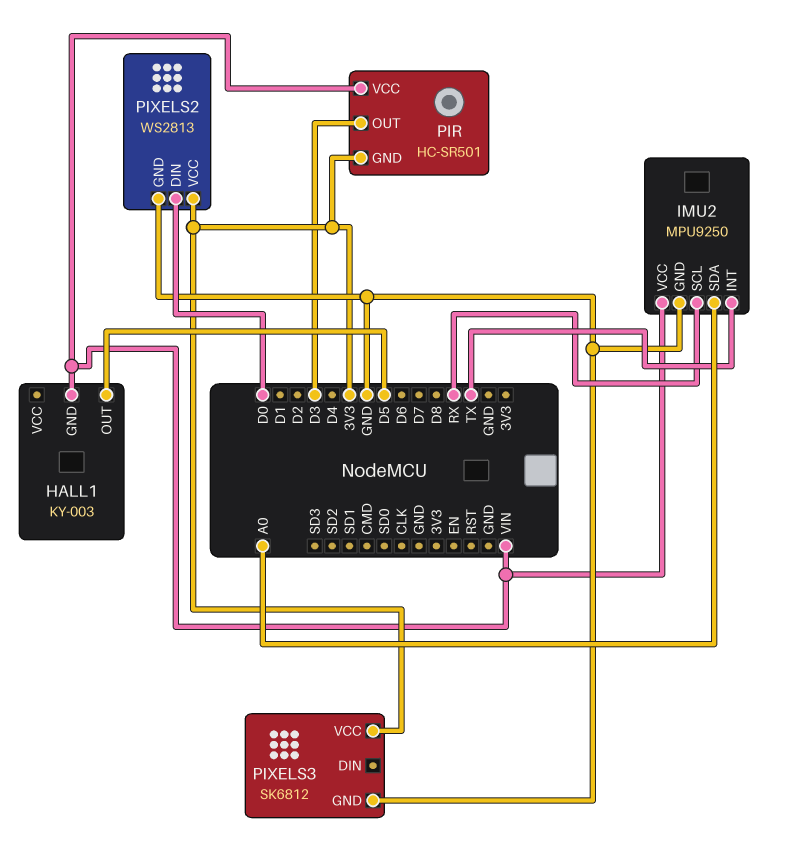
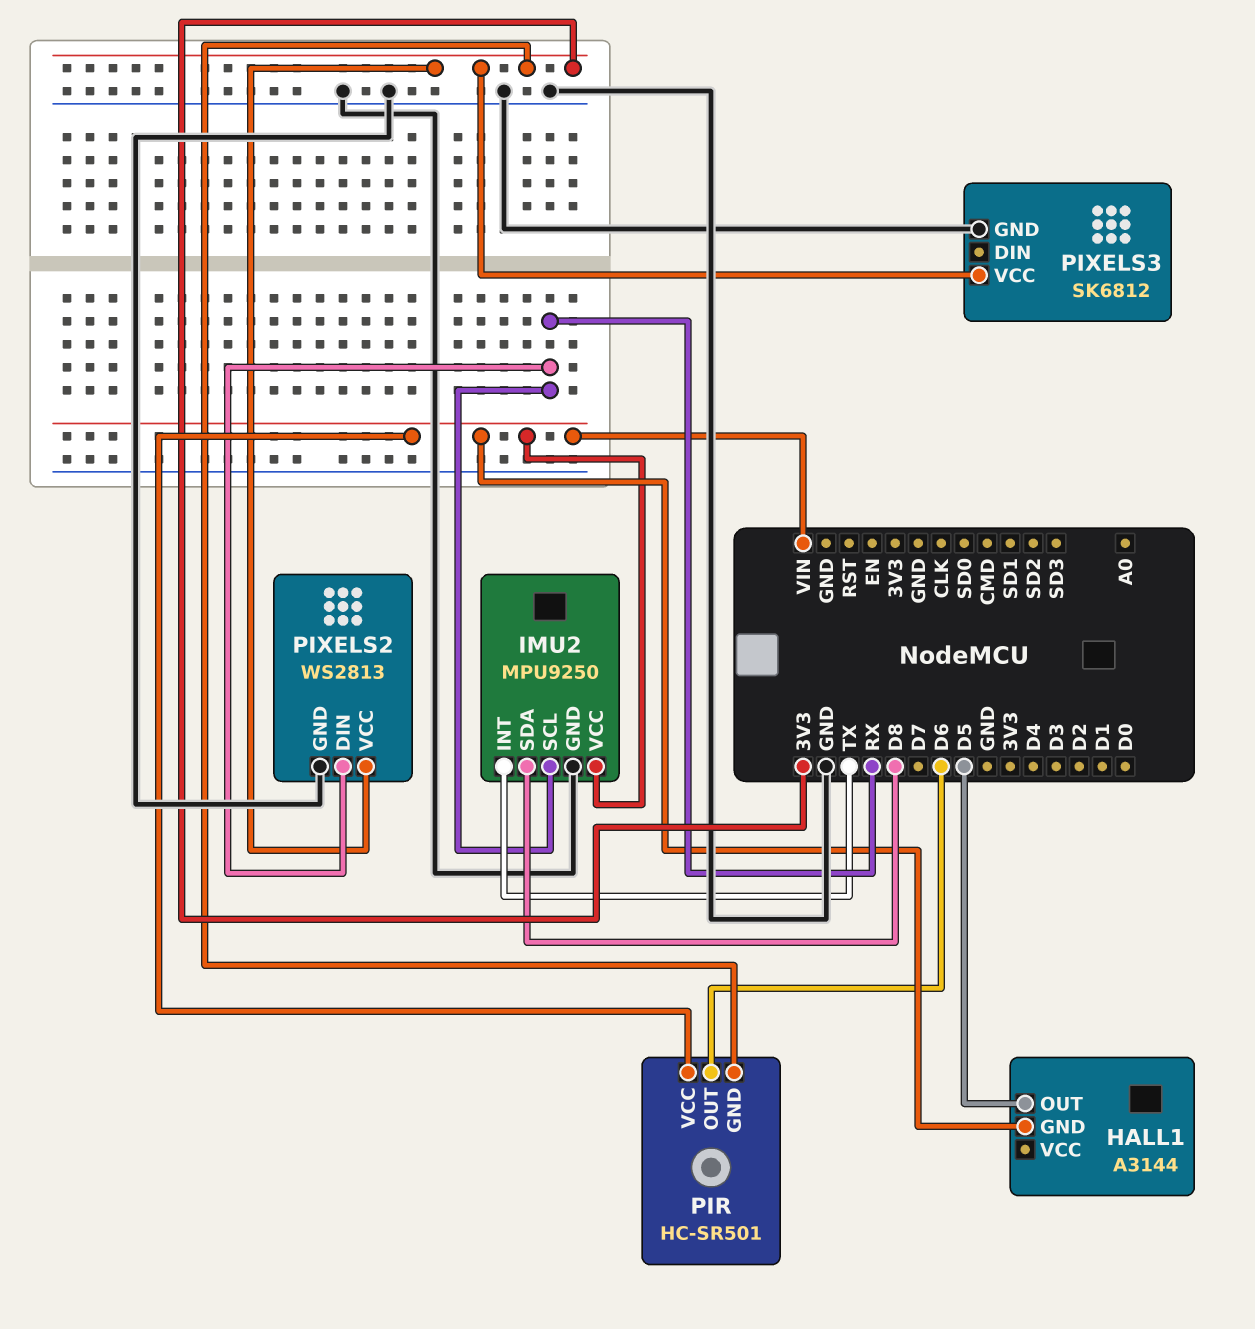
HALL1: KY-003 -> A3144
IMU2 pin SDA: A0 -> D8
PIR pin OUT: D3 -> D6
PIXELS2 pin DIN: D0 -> RX

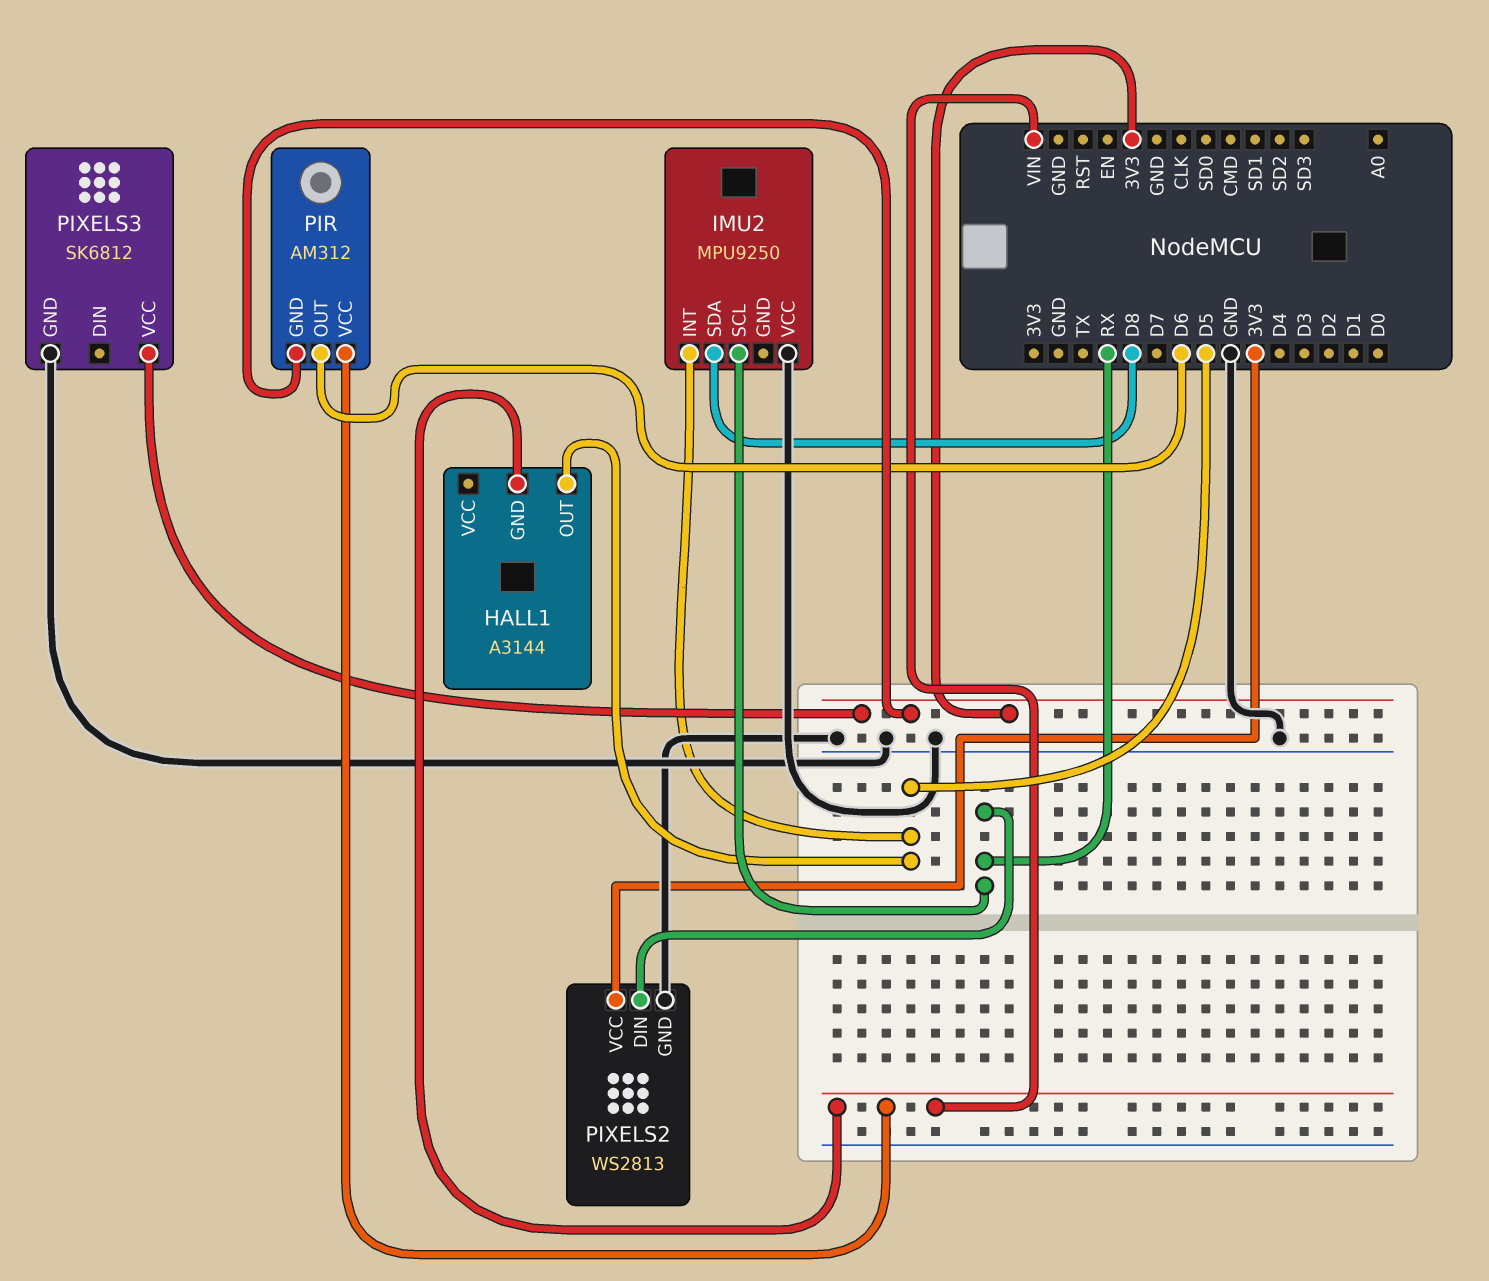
IMU2 pin GND: GND -> none
IMU2 pin INT: TX -> D5
IMU2 pin VCC: VIN -> GND
PIR: HC-SR501 -> AM312

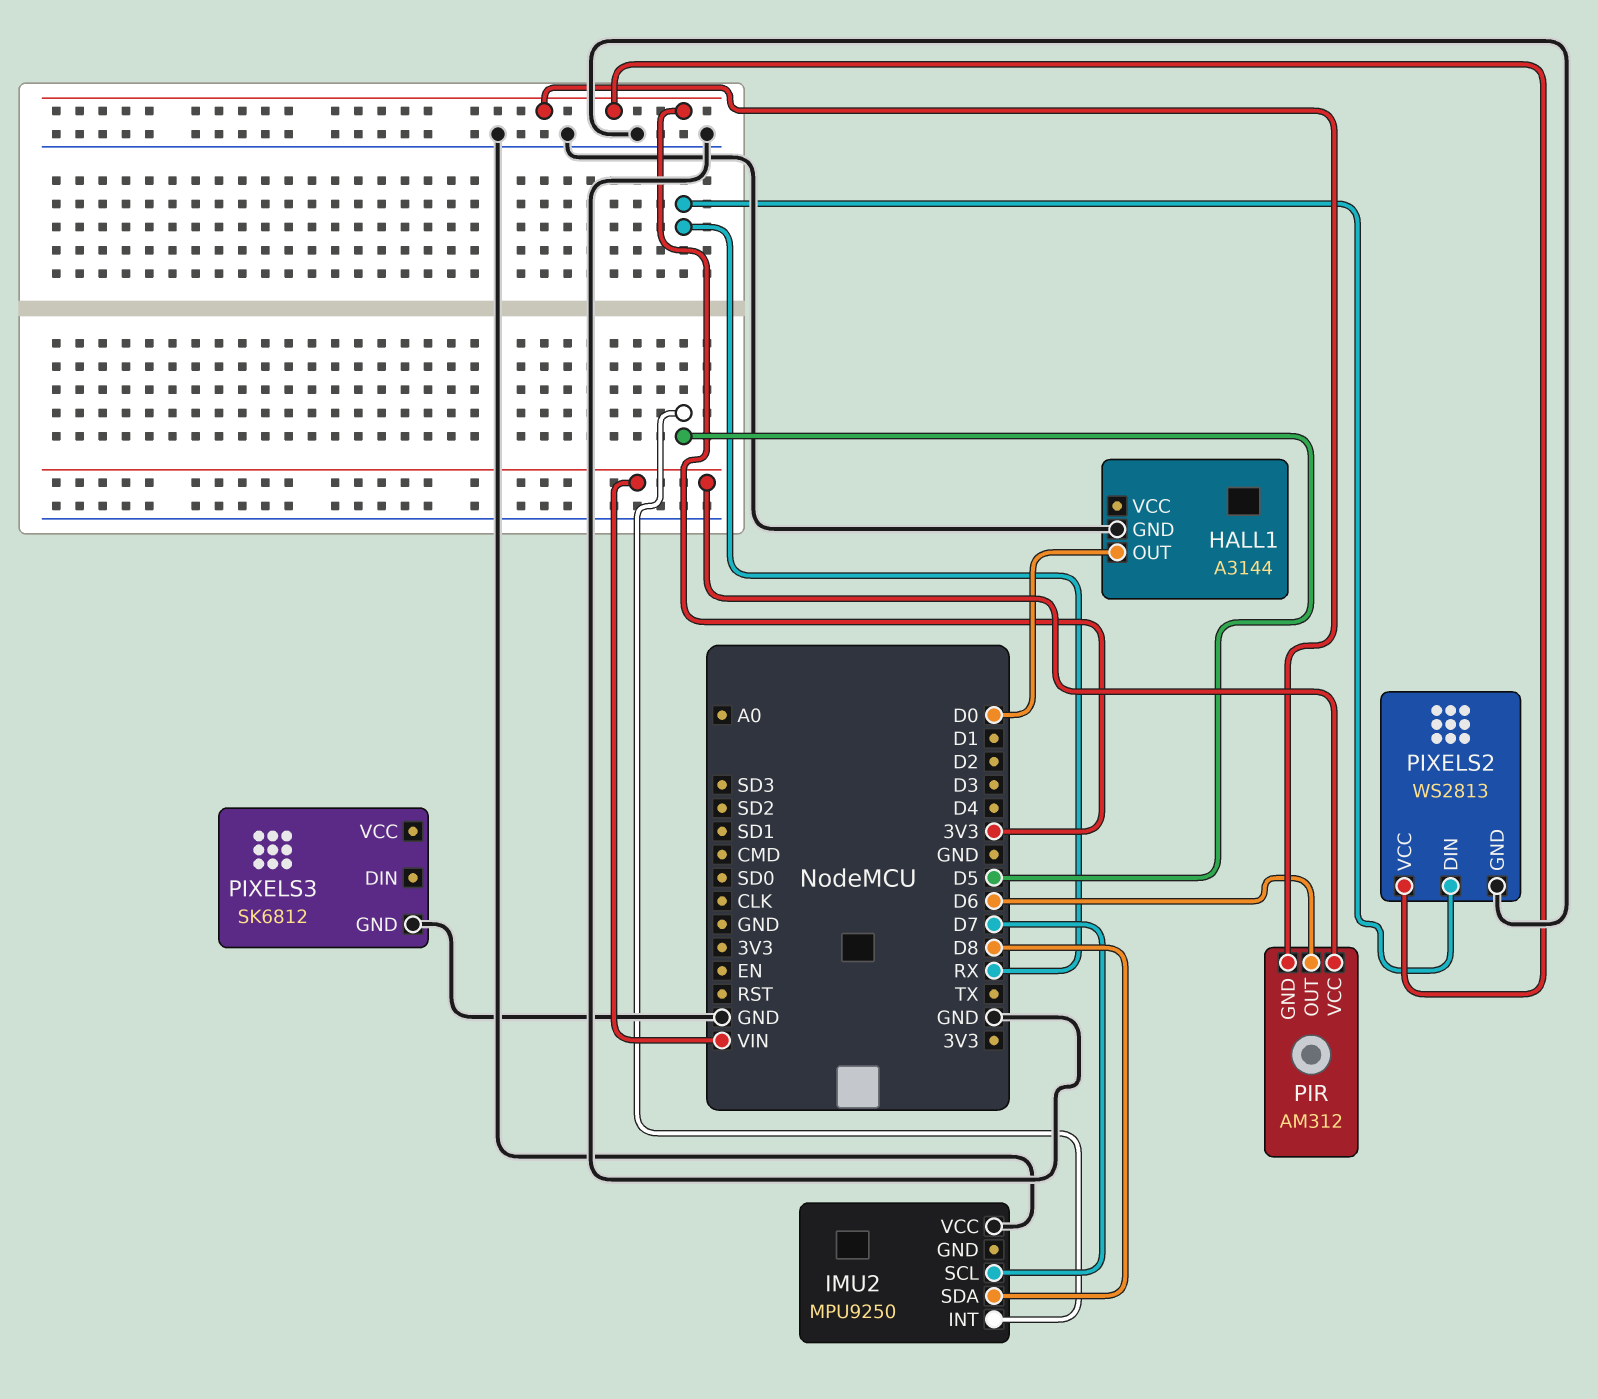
HALL1 pin GND: VIN -> GND
HALL1 pin OUT: D5 -> D0
IMU2 pin SCL: RX -> D7
PIXELS3 pin VCC: 3V3 -> none

